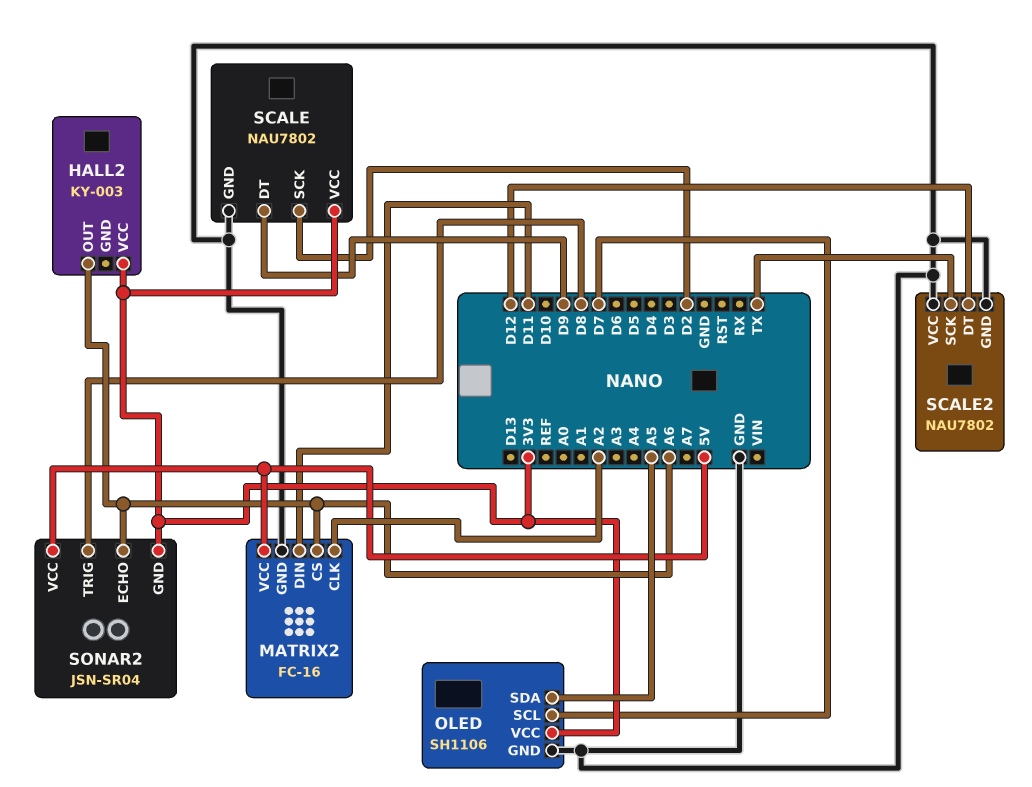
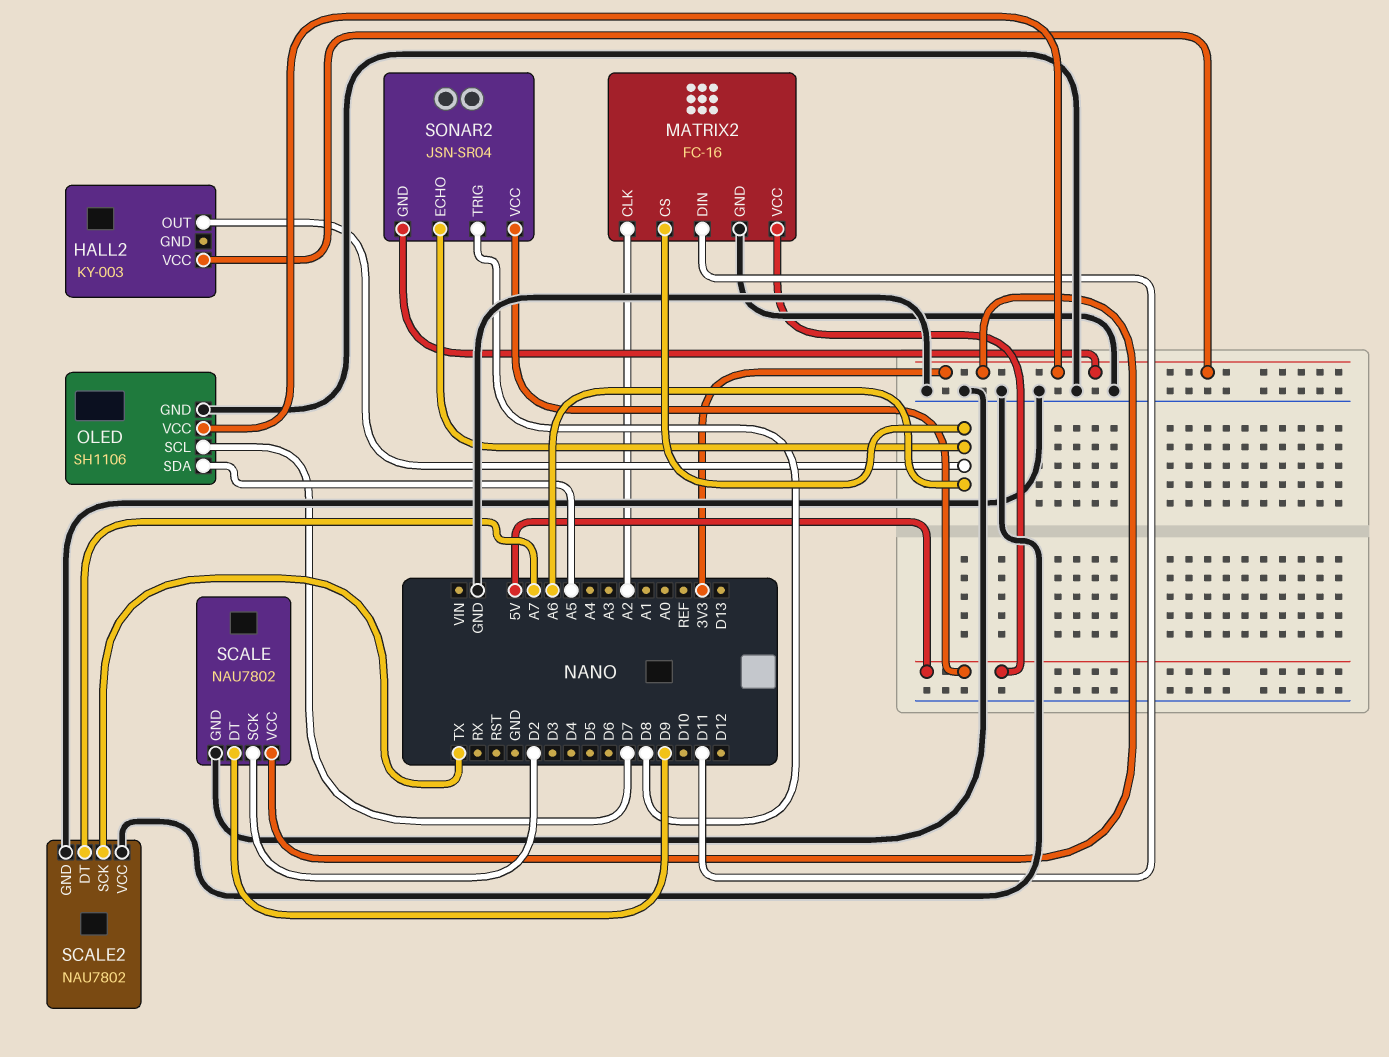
SCALE2 pin DT: D12 -> A7

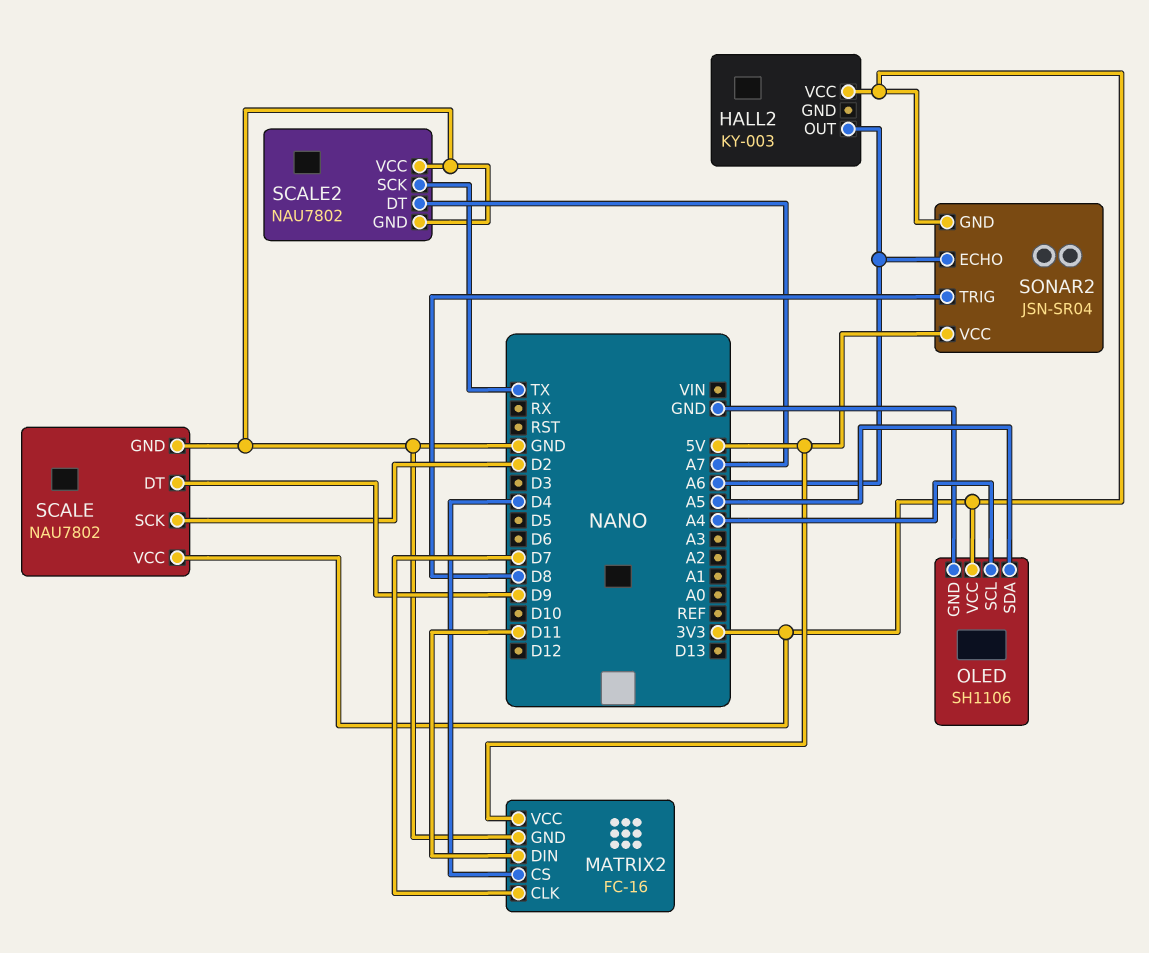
MATRIX2 pin CLK: A2 -> D7
MATRIX2 pin CS: A6 -> D4
OLED pin SCL: D7 -> A4

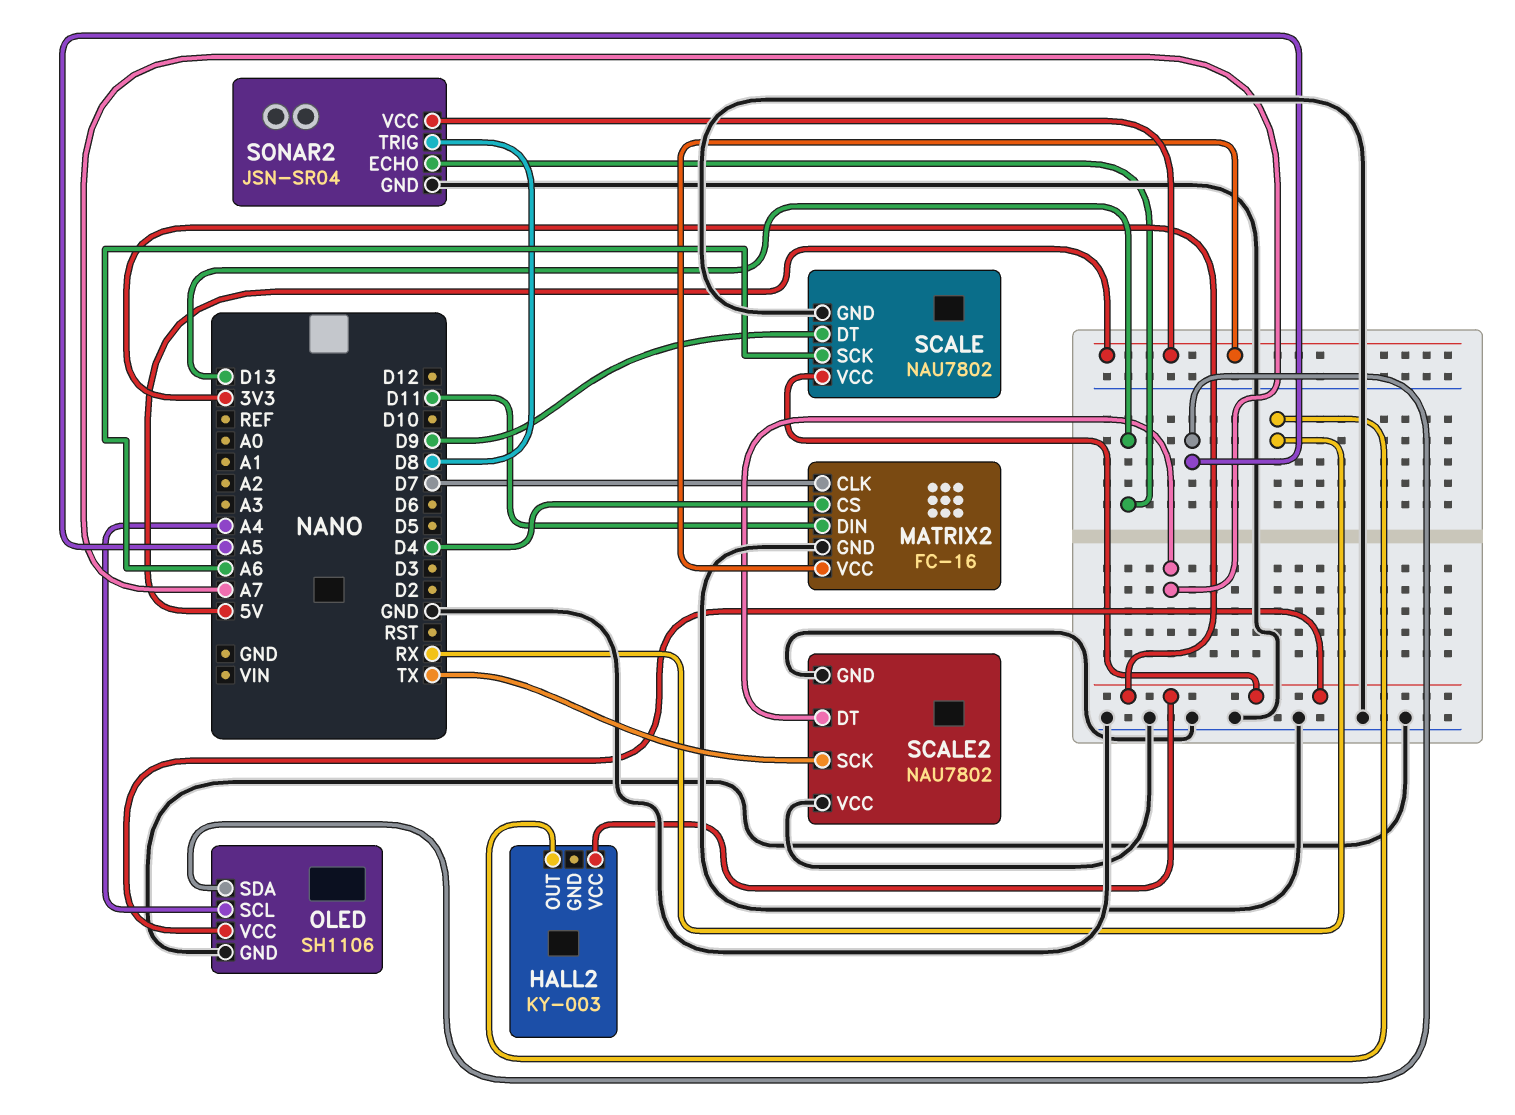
HALL2 pin OUT: A6 -> RX
SCALE pin SCK: D2 -> A6
SONAR2 pin ECHO: A6 -> D13
SONAR2 pin GND: 3V3 -> GND

